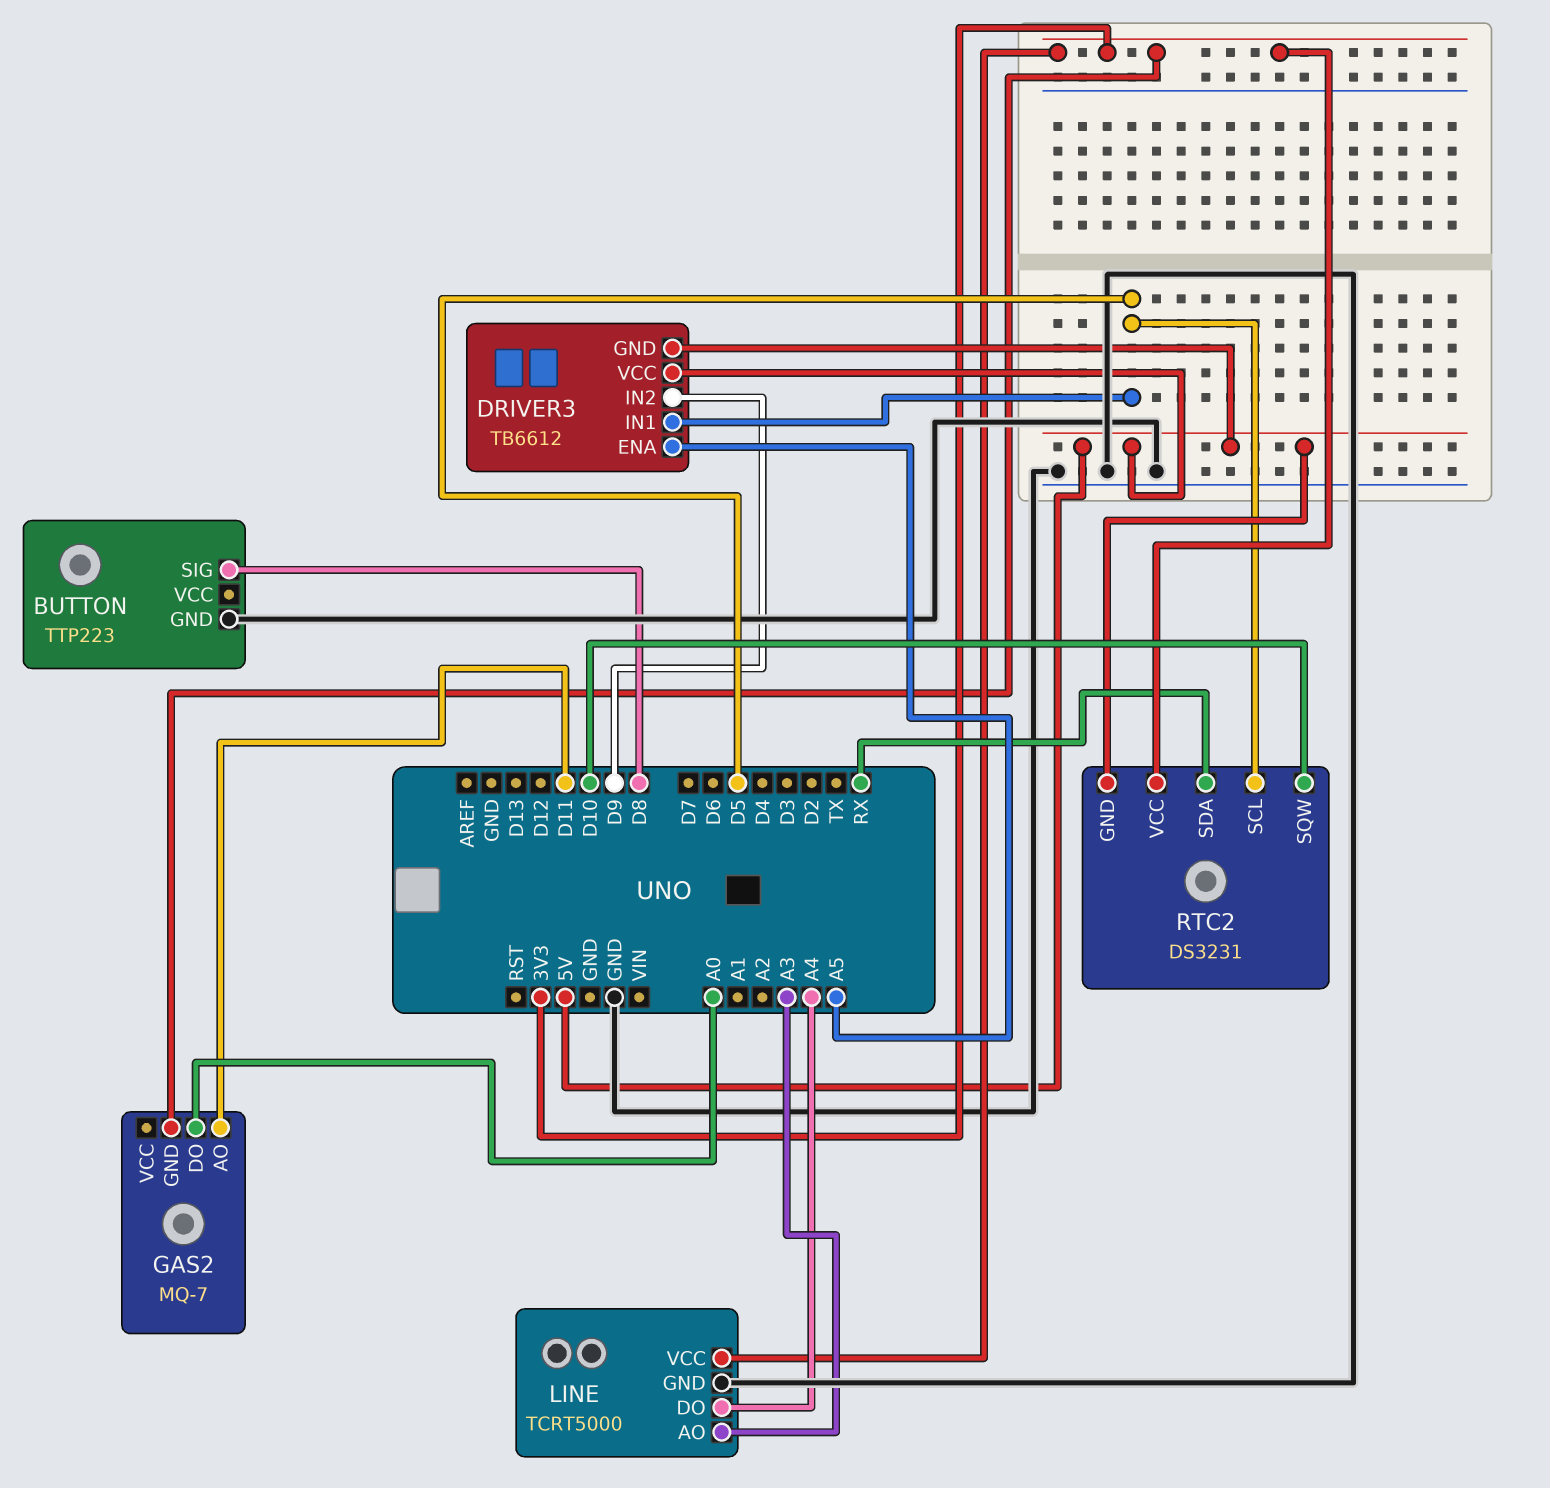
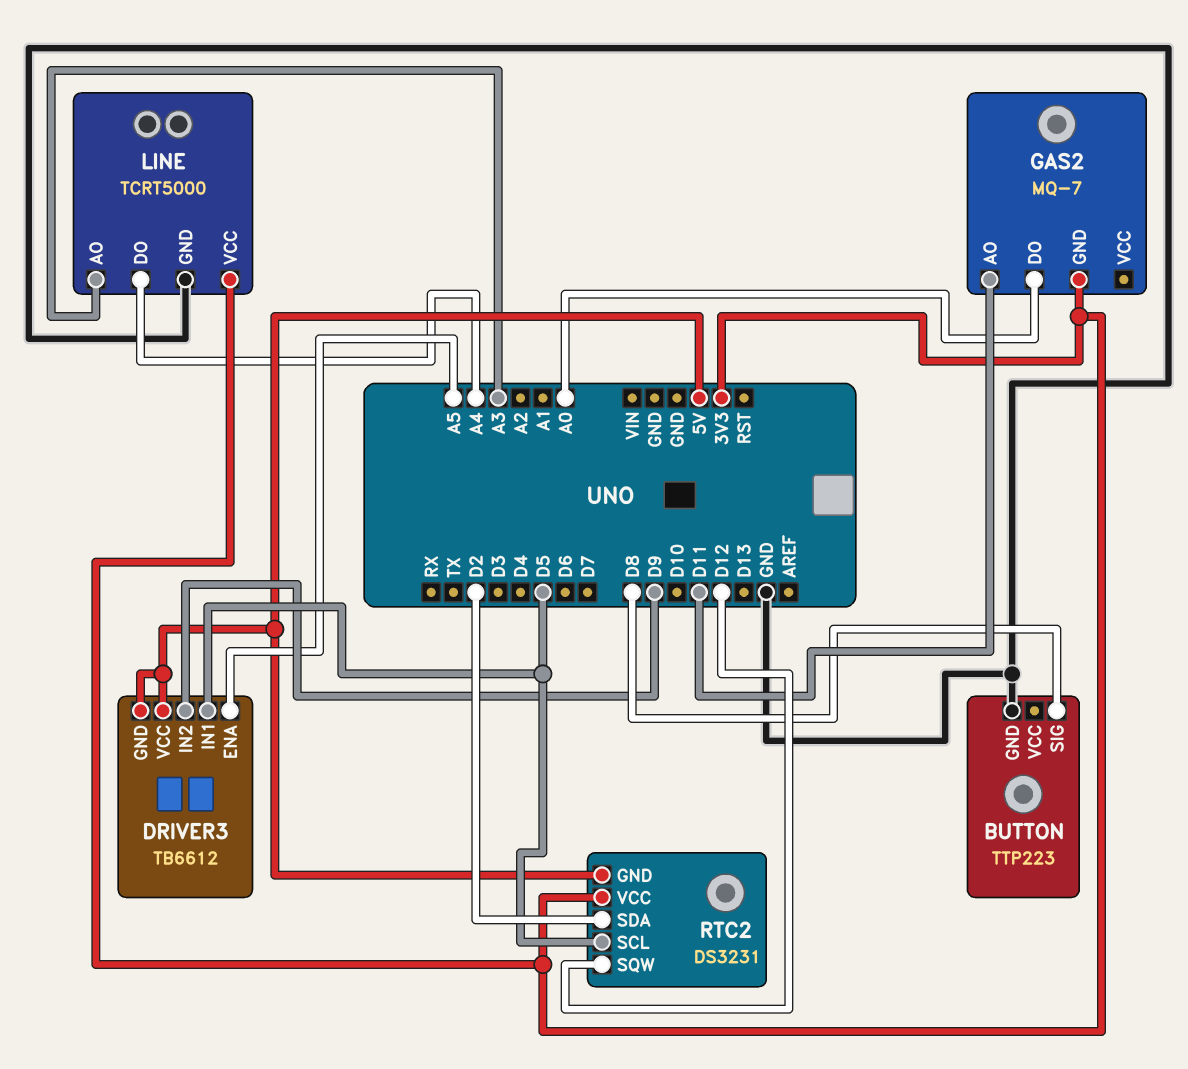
RTC2 pin SDA: RX -> D2
RTC2 pin SQW: D10 -> D12

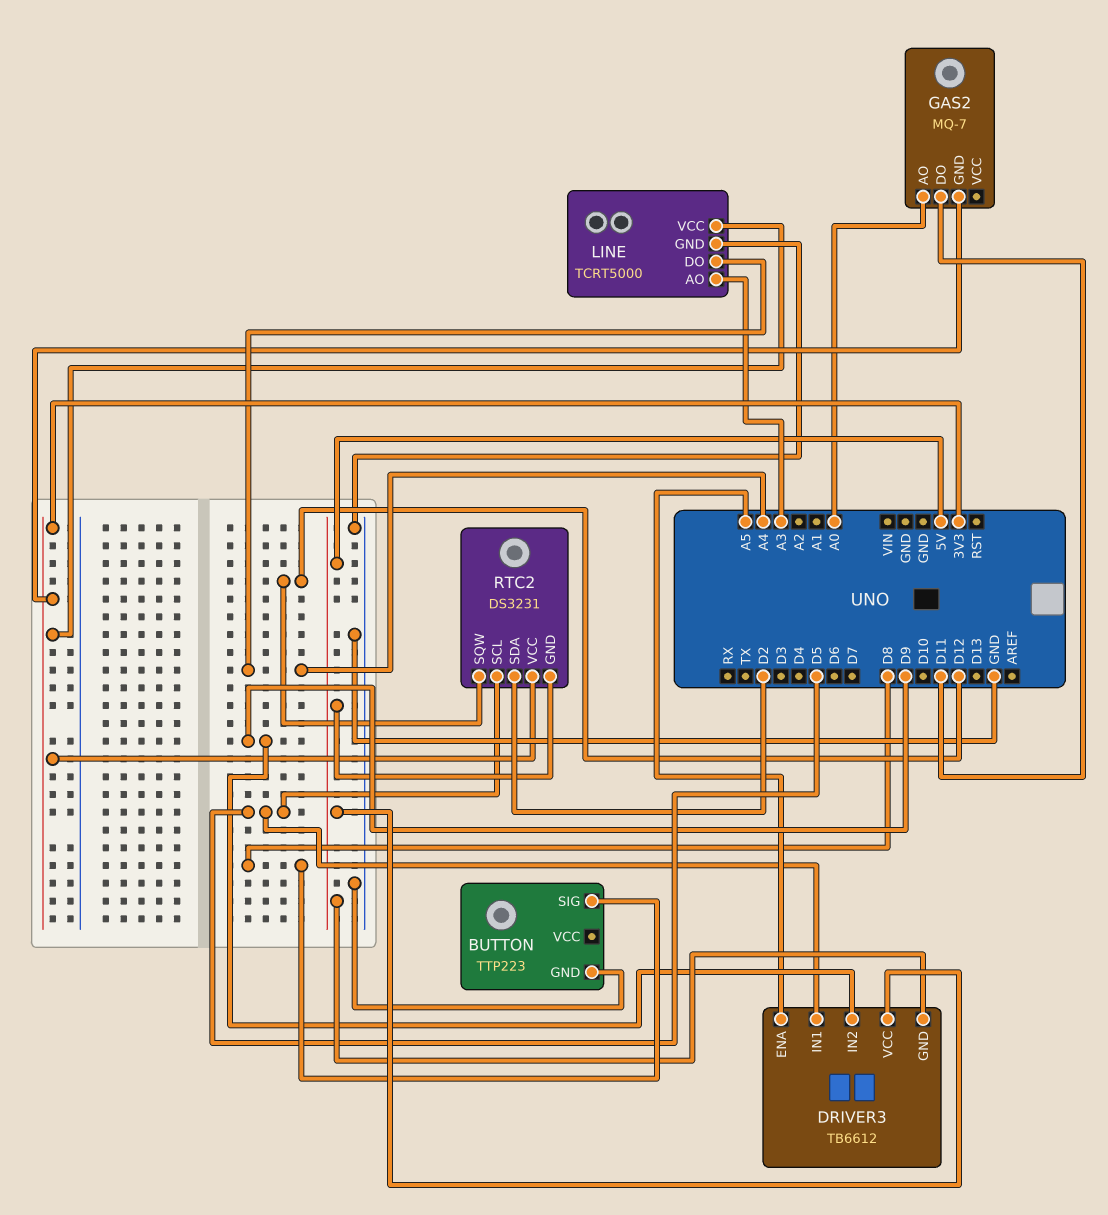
GAS2 pin AO: D11 -> A0
GAS2 pin DO: A0 -> D11

